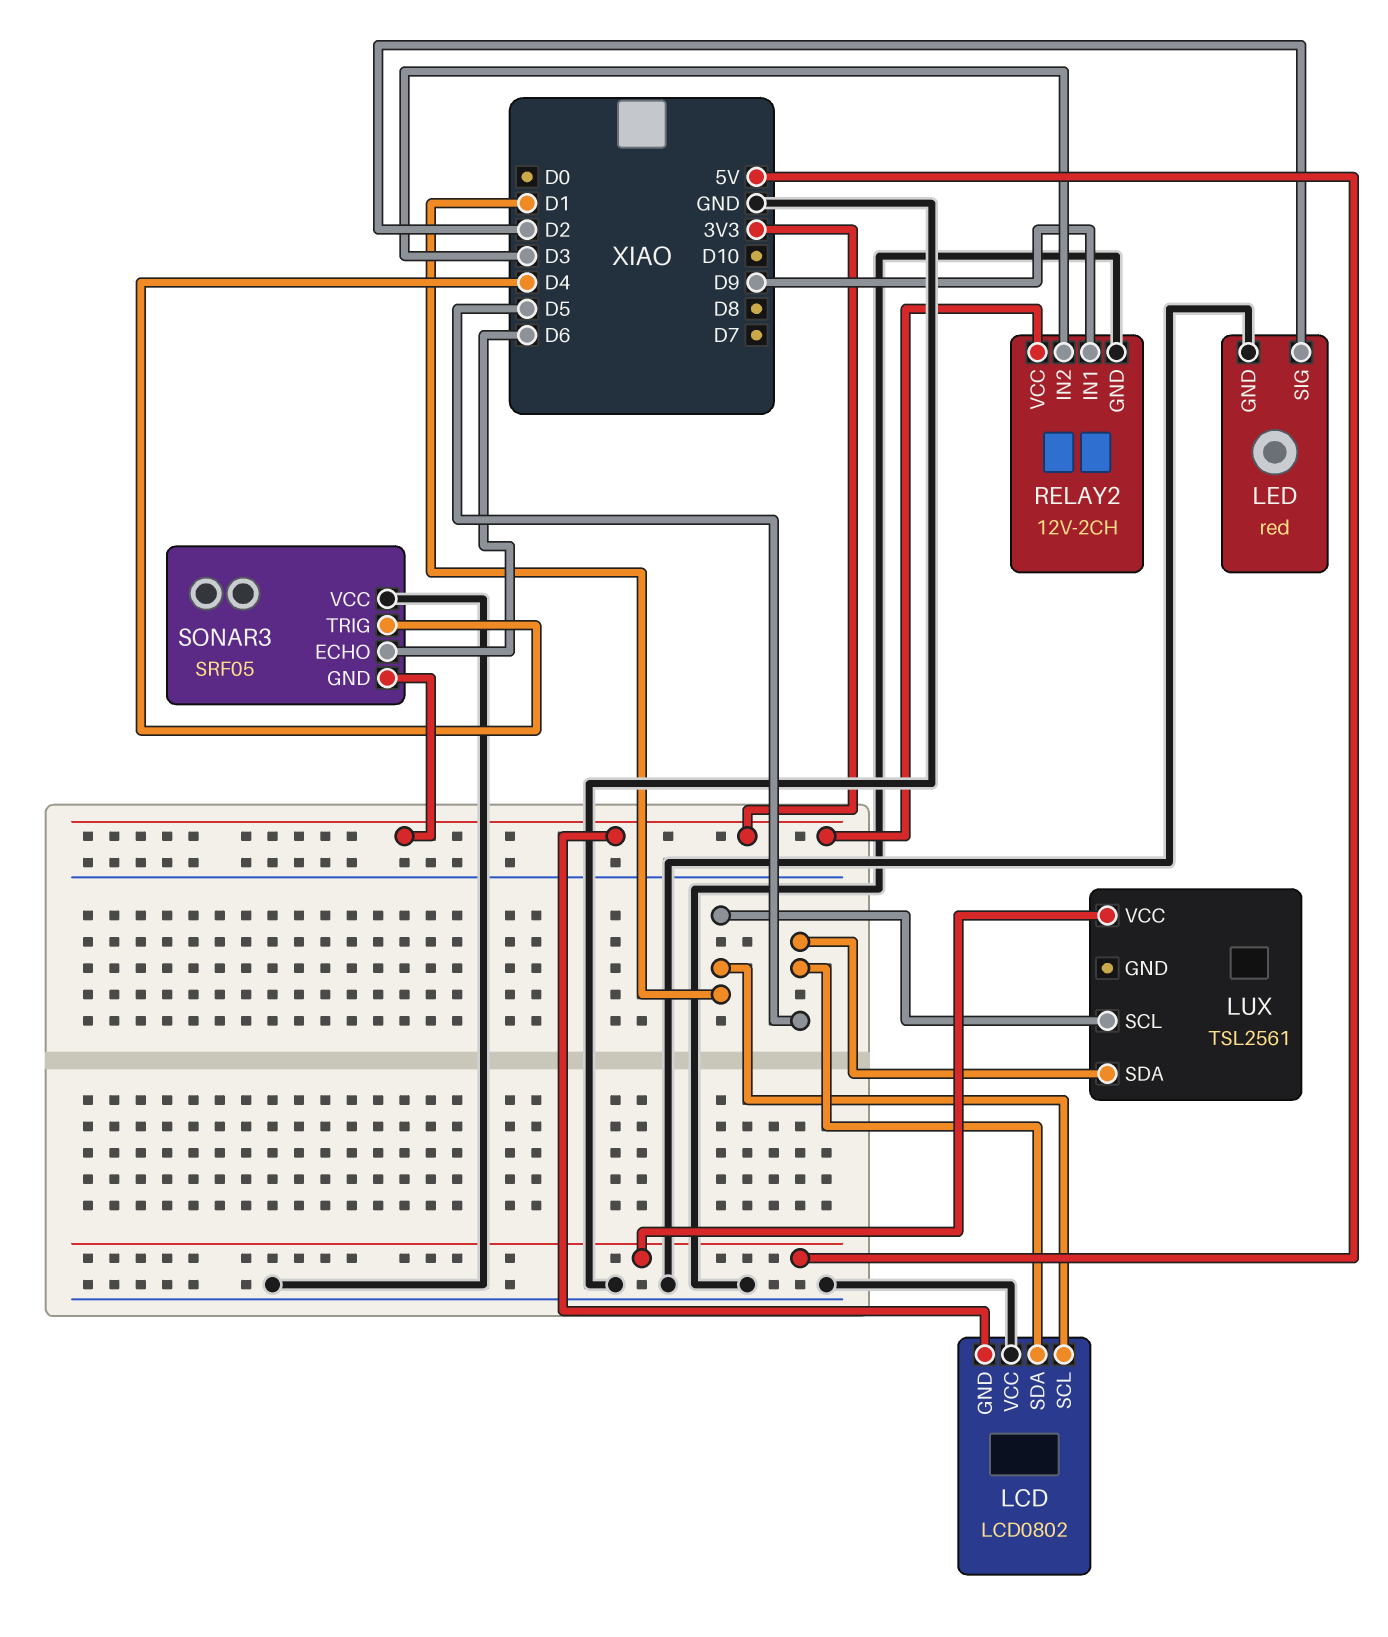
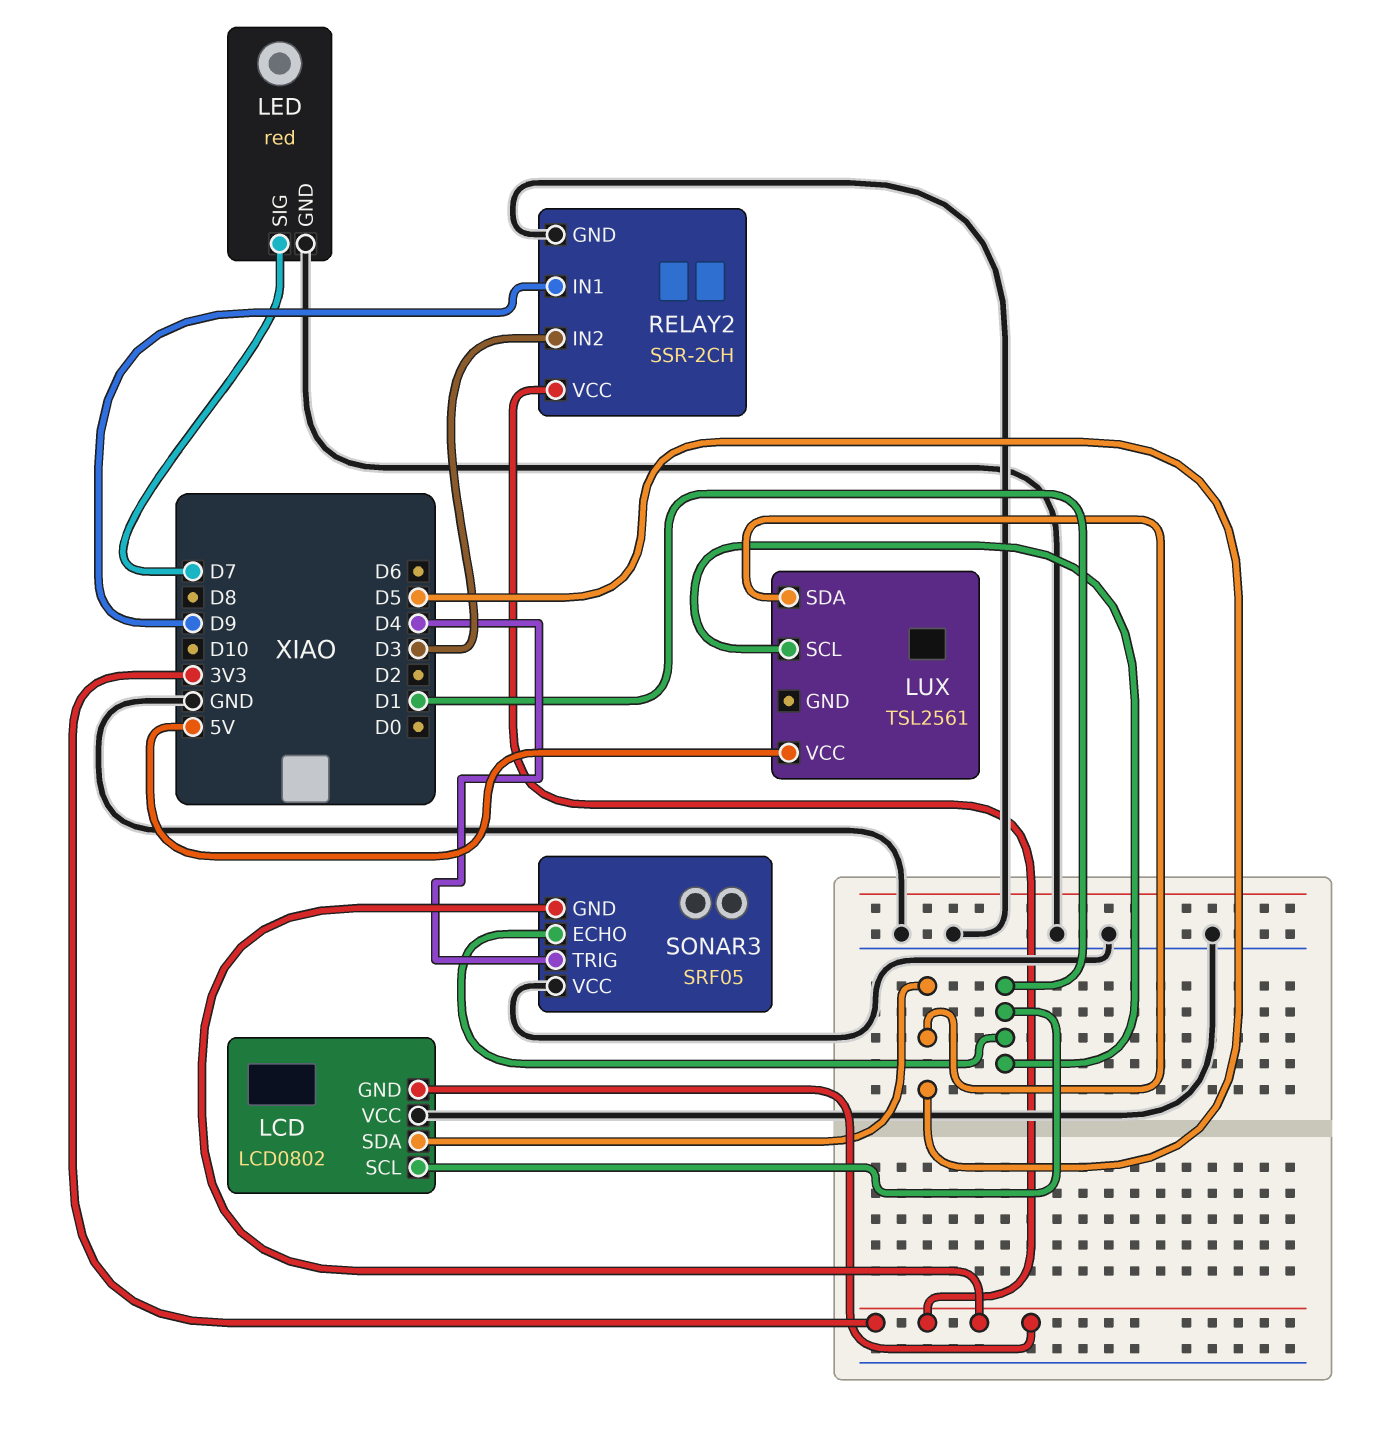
LED pin SIG: D2 -> D7
RELAY2: 12V-2CH -> SSR-2CH
SONAR3 pin ECHO: D6 -> D1

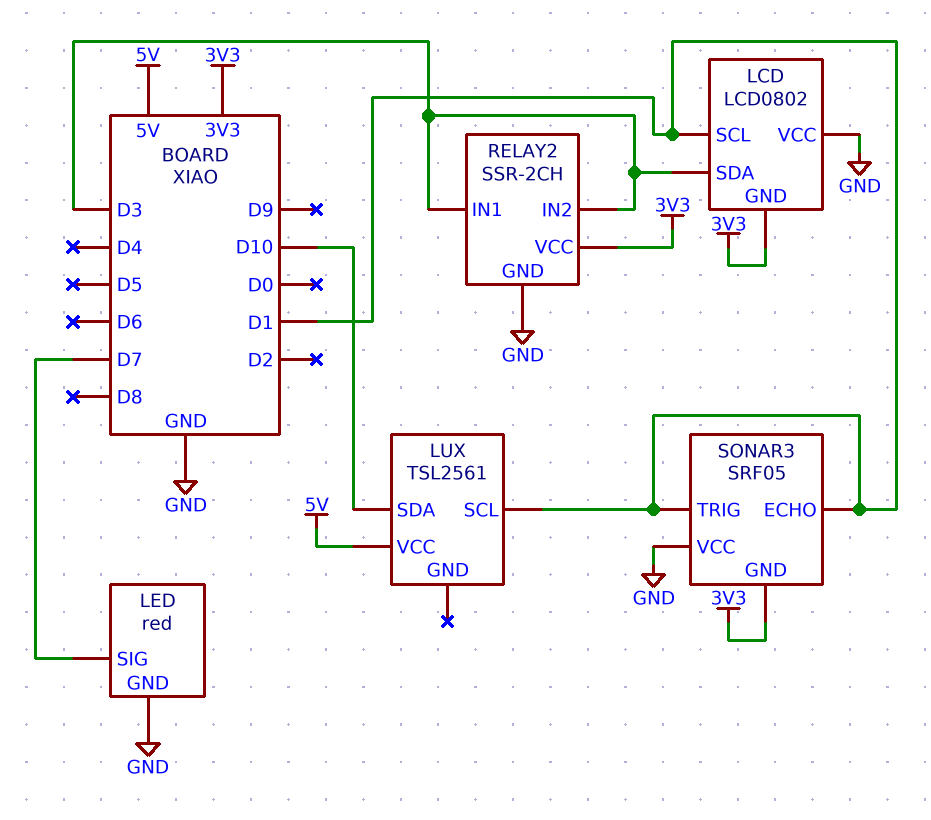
LCD pin SDA: D5 -> D3
LUX pin SDA: D5 -> D10
RELAY2 pin IN1: D9 -> D3
SONAR3 pin TRIG: D4 -> D1

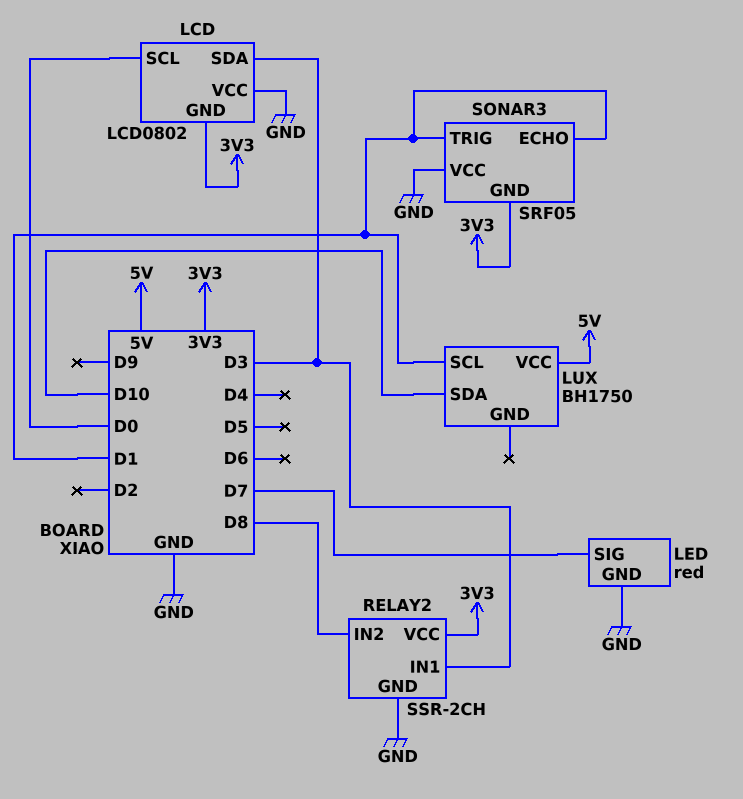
LCD pin SCL: D1 -> D0
LUX: TSL2561 -> BH1750
RELAY2 pin IN2: D3 -> D8

